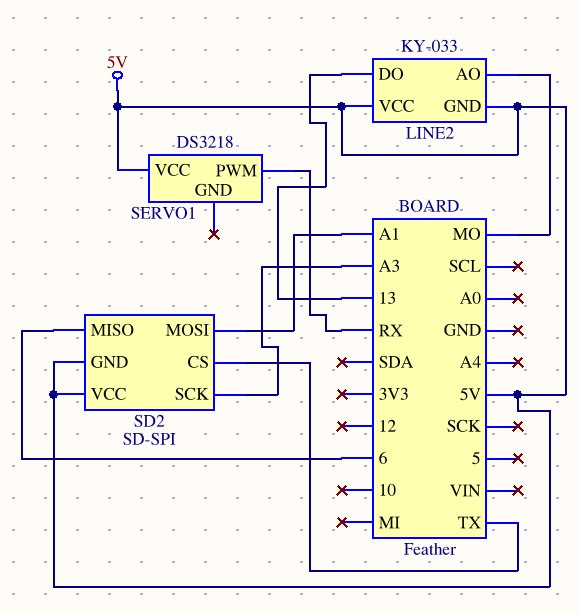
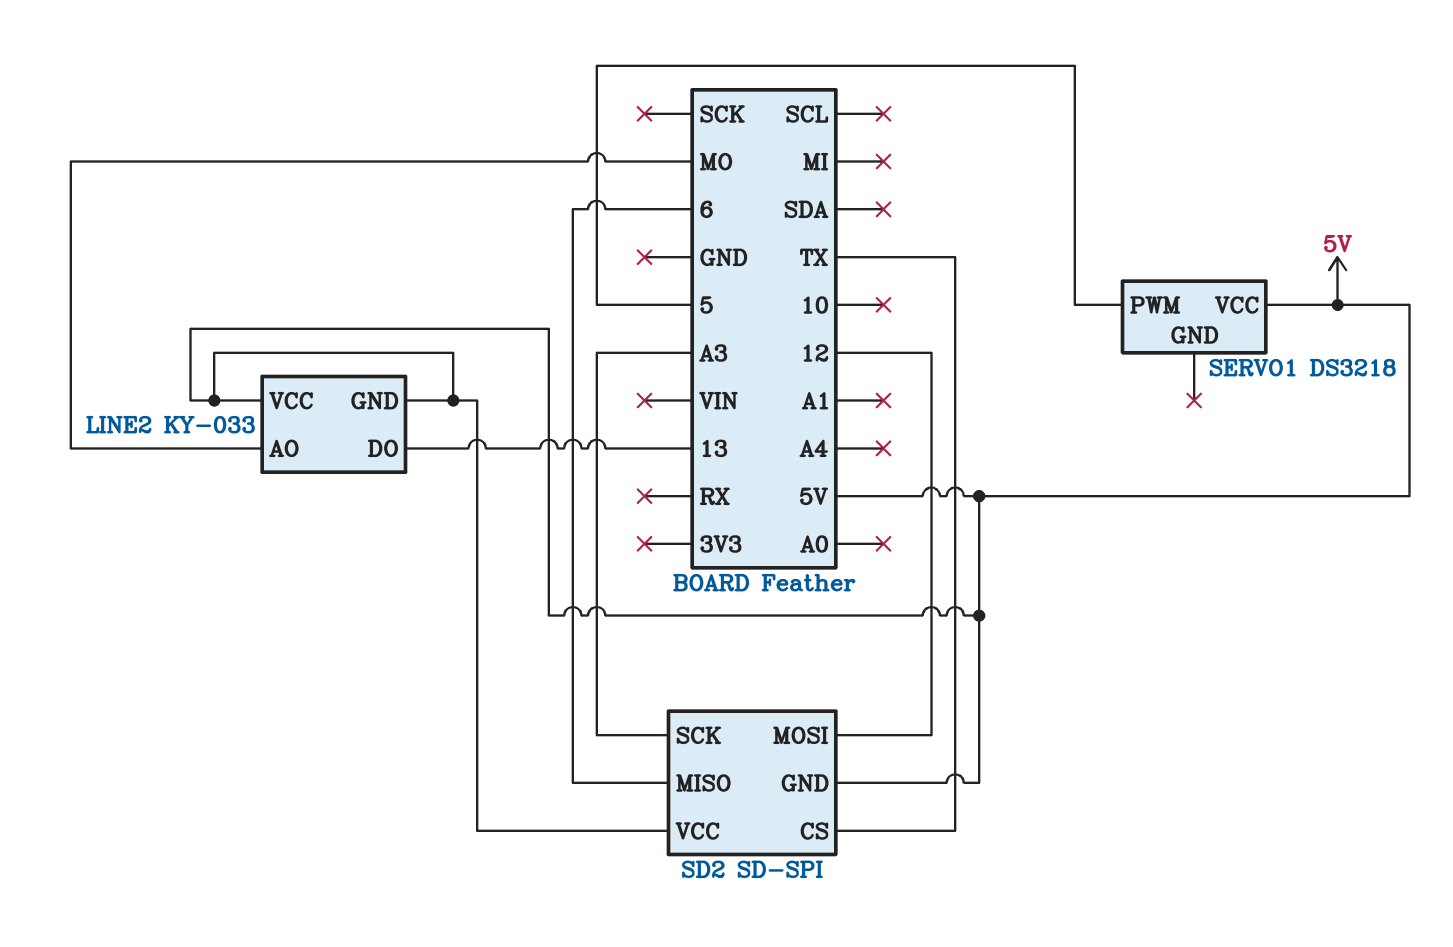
SD2 pin MOSI: A1 -> 12
SERVO1 pin PWM: RX -> 5

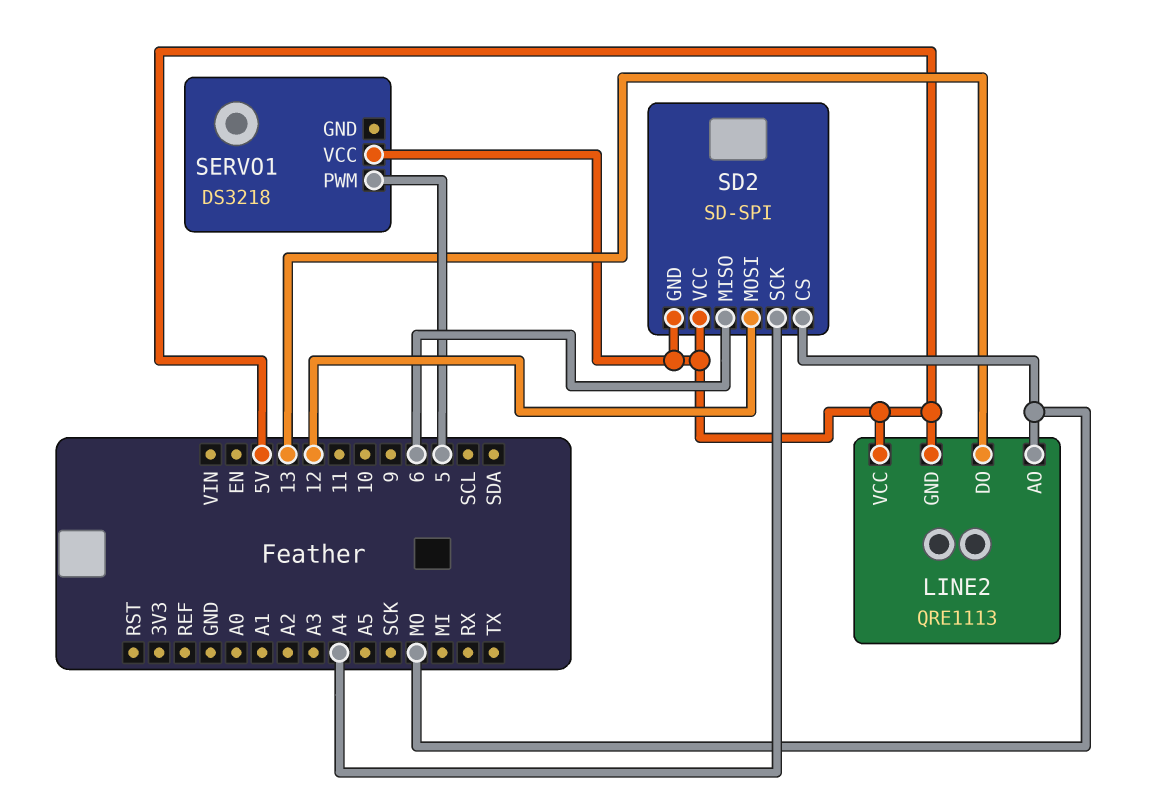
LINE2: KY-033 -> QRE1113
SD2 pin CS: TX -> MO
SD2 pin SCK: A3 -> A4

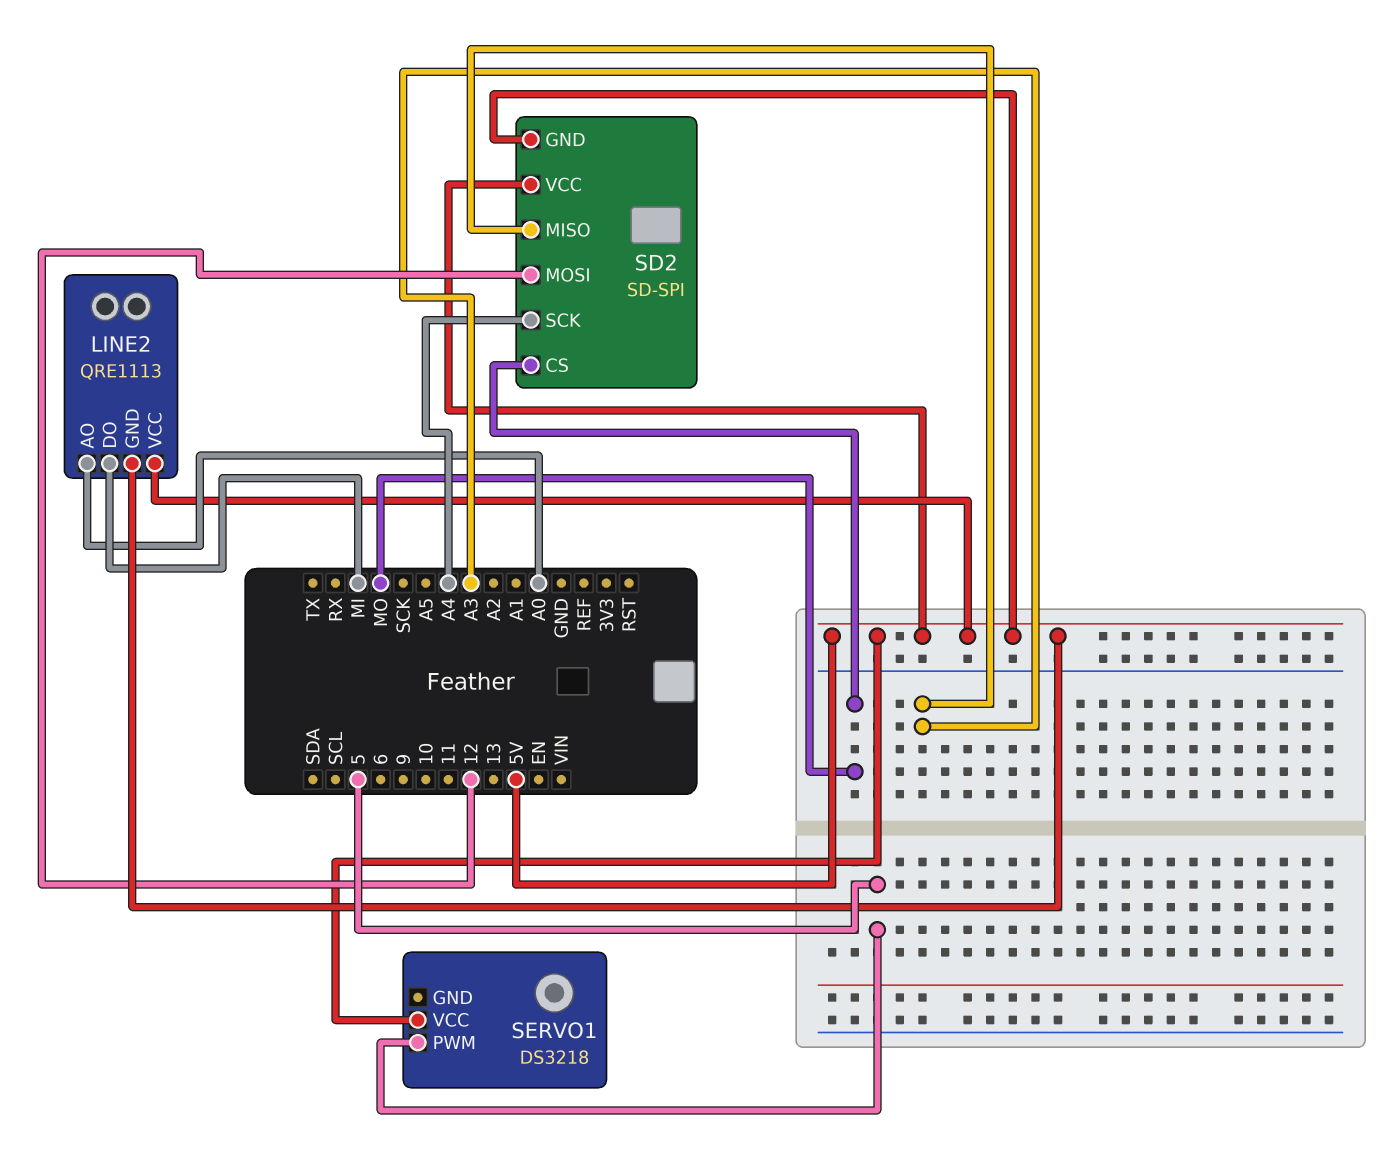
LINE2 pin AO: MO -> A0
LINE2 pin DO: 13 -> MI
SD2 pin MISO: 6 -> A3

